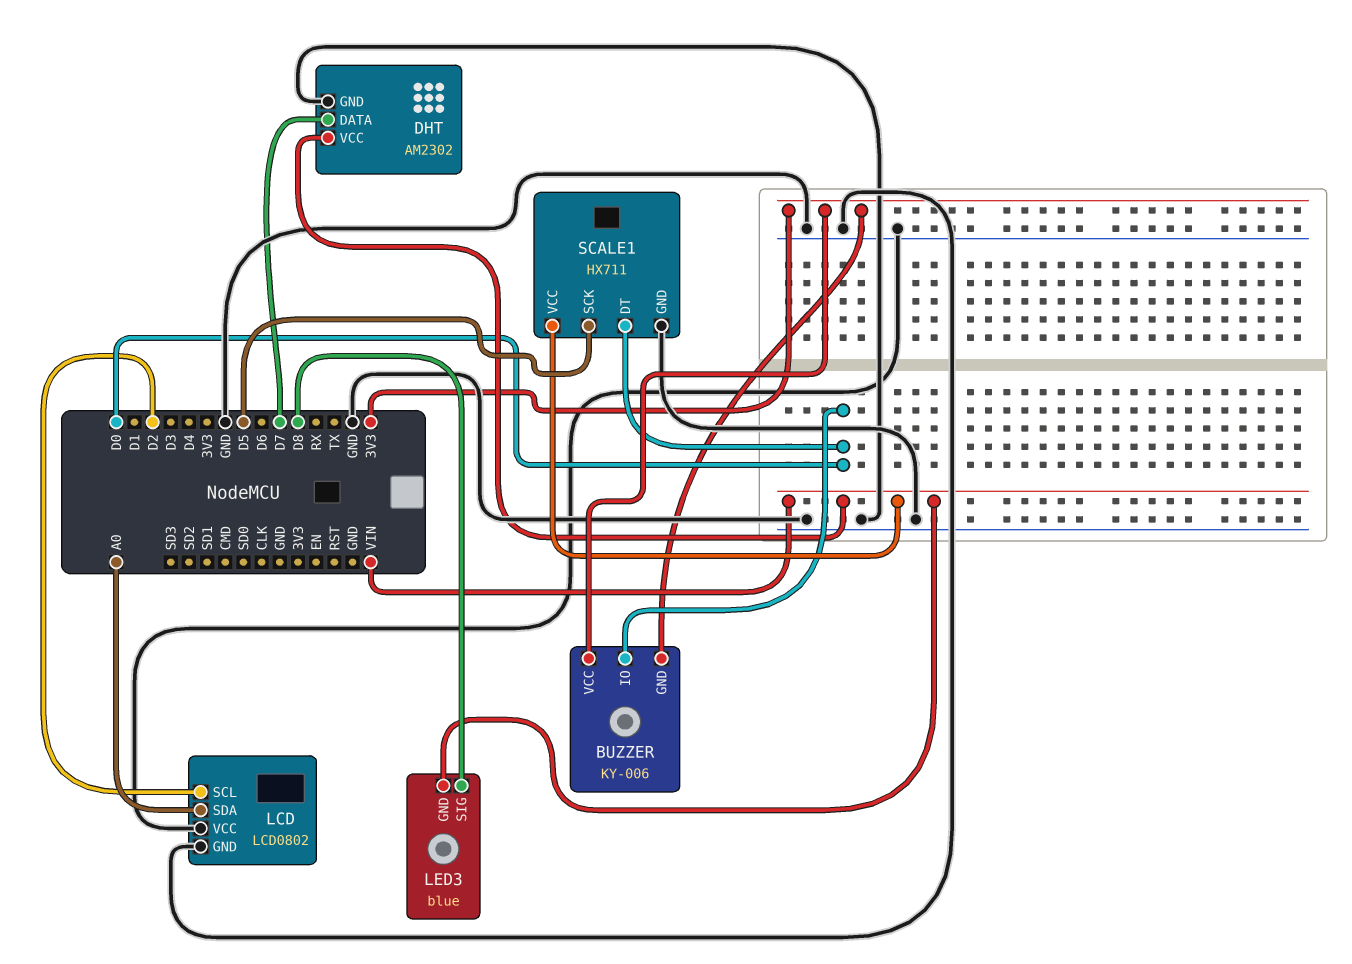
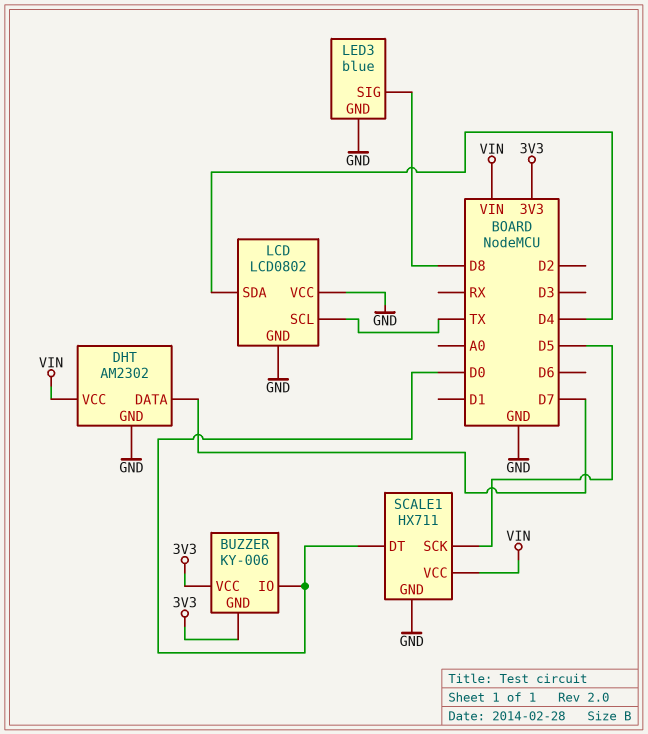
LCD pin SCL: D2 -> TX
LCD pin SDA: A0 -> D4
LED3 pin GND: VIN -> GND

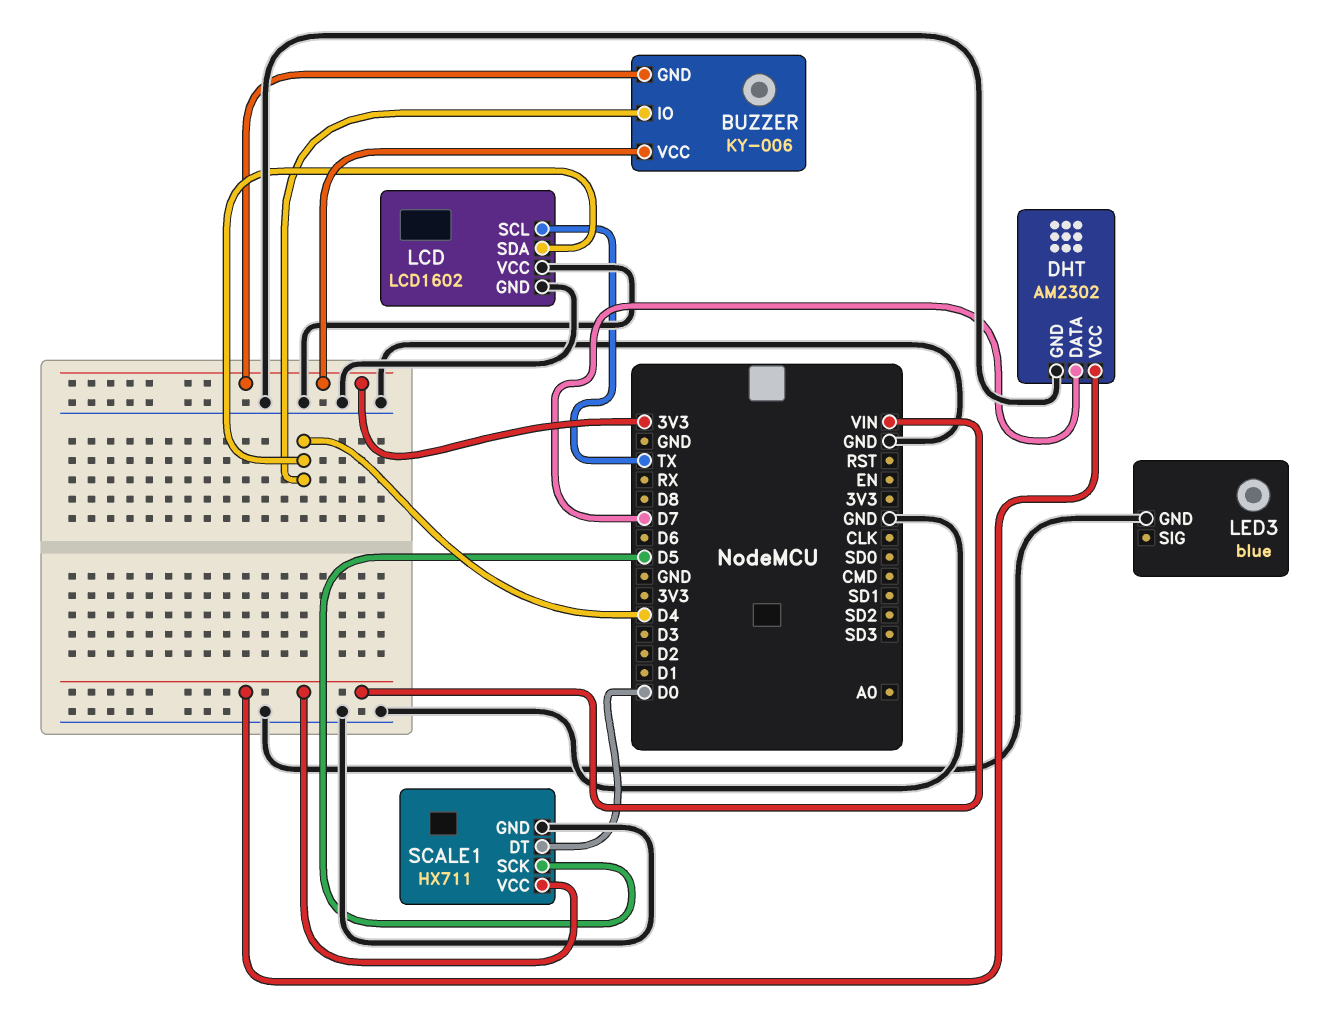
BUZZER pin IO: D0 -> D4
LCD: LCD0802 -> LCD1602
LED3 pin SIG: D8 -> none

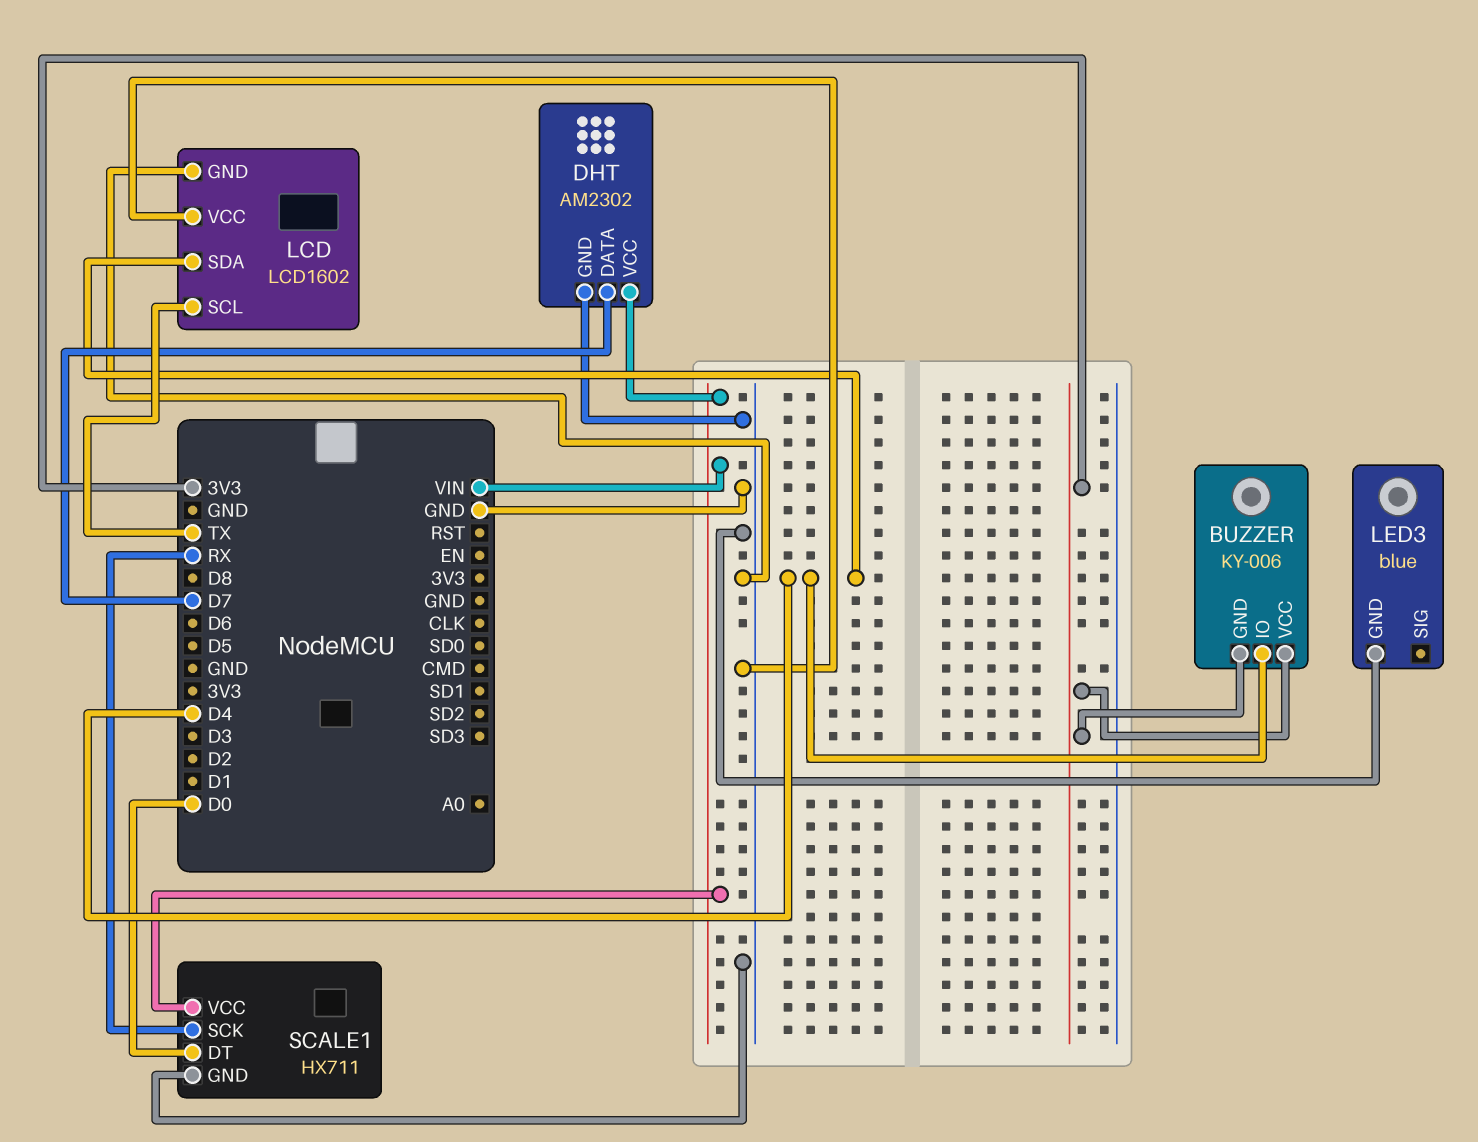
SCALE1 pin SCK: D5 -> RX

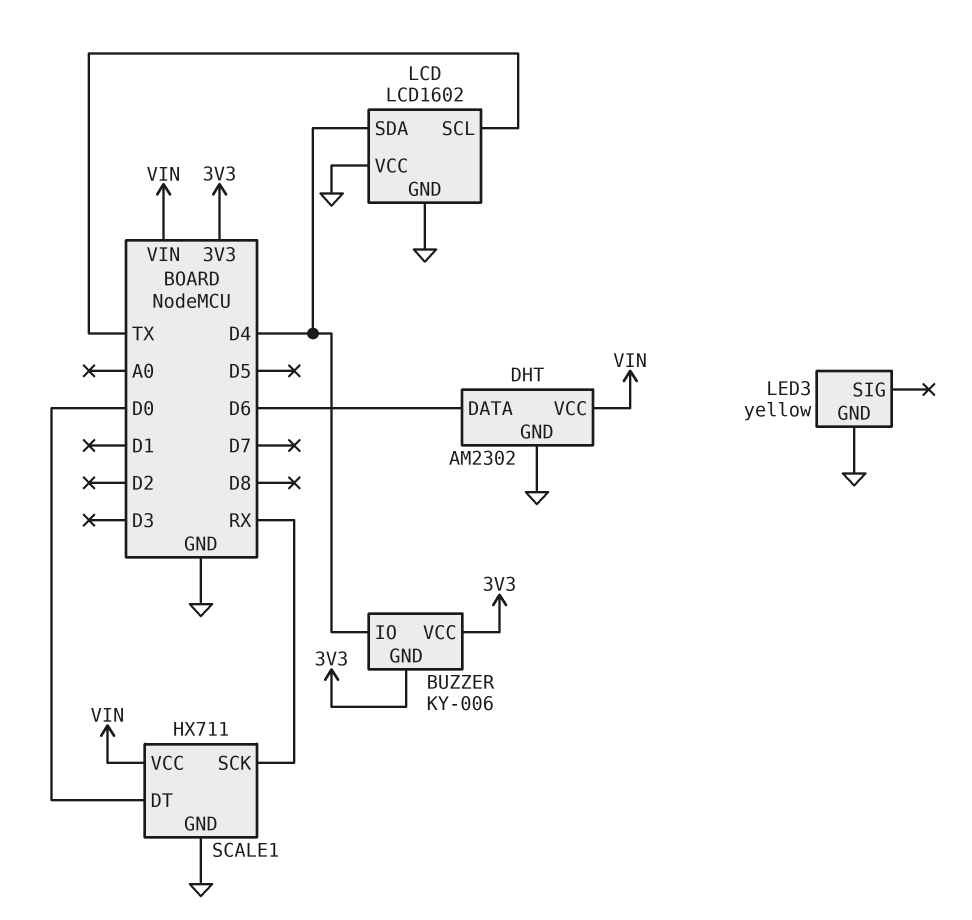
DHT pin DATA: D7 -> D6
LED3: blue -> yellow

